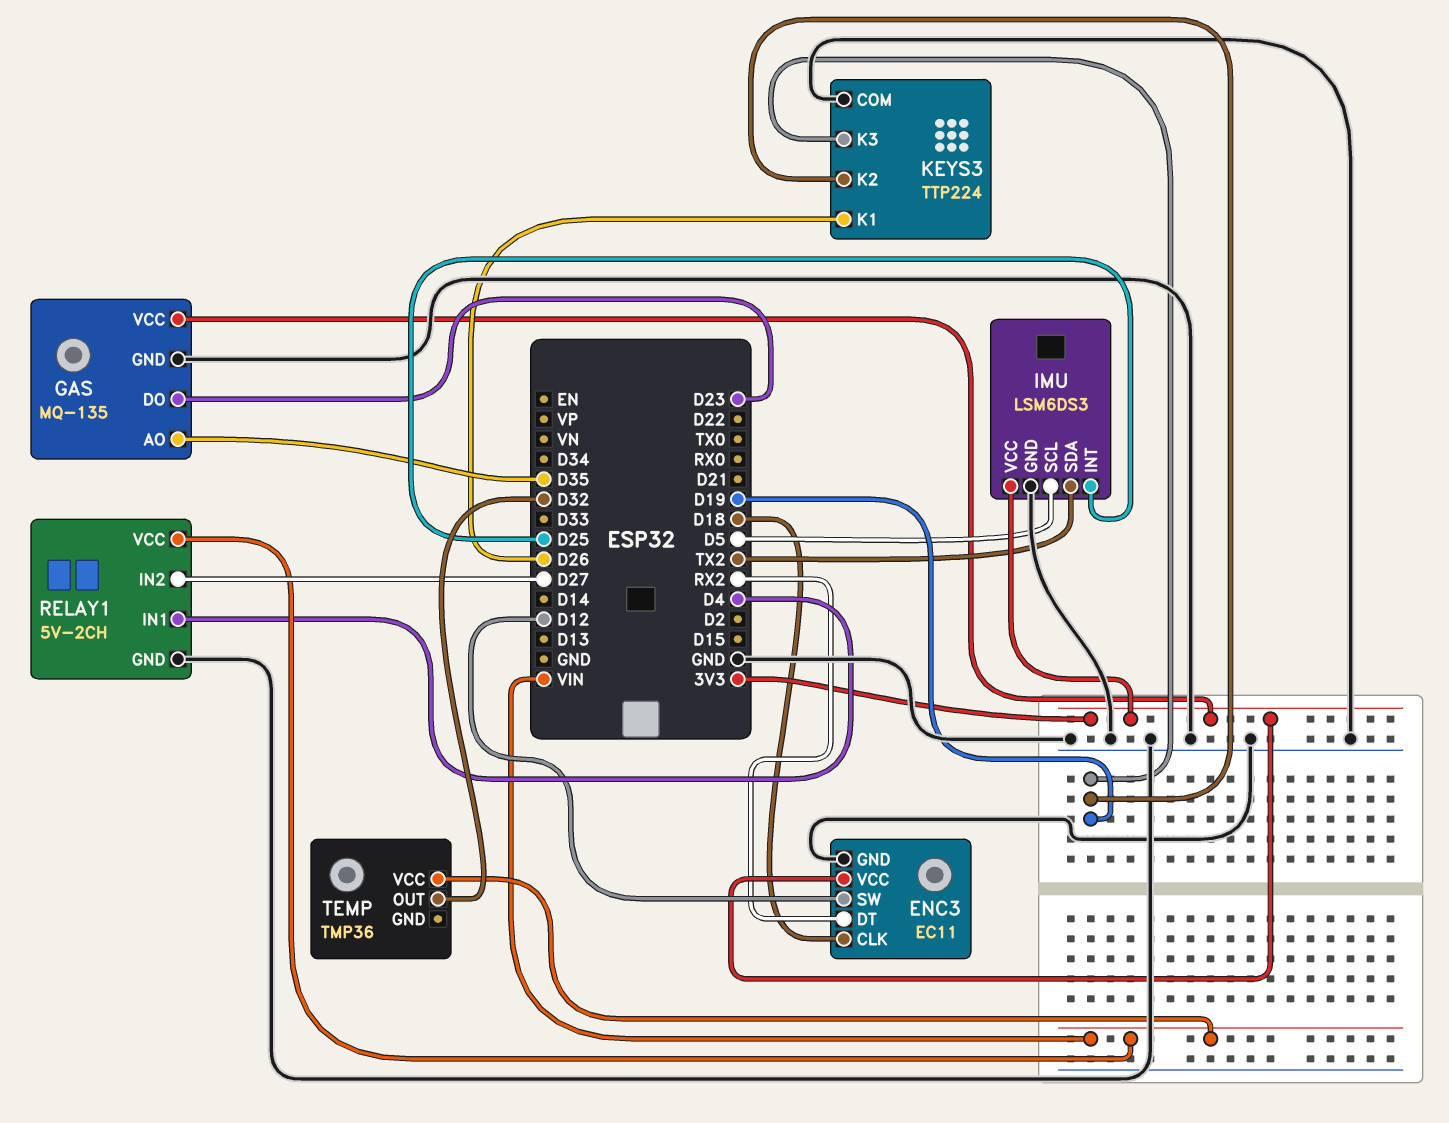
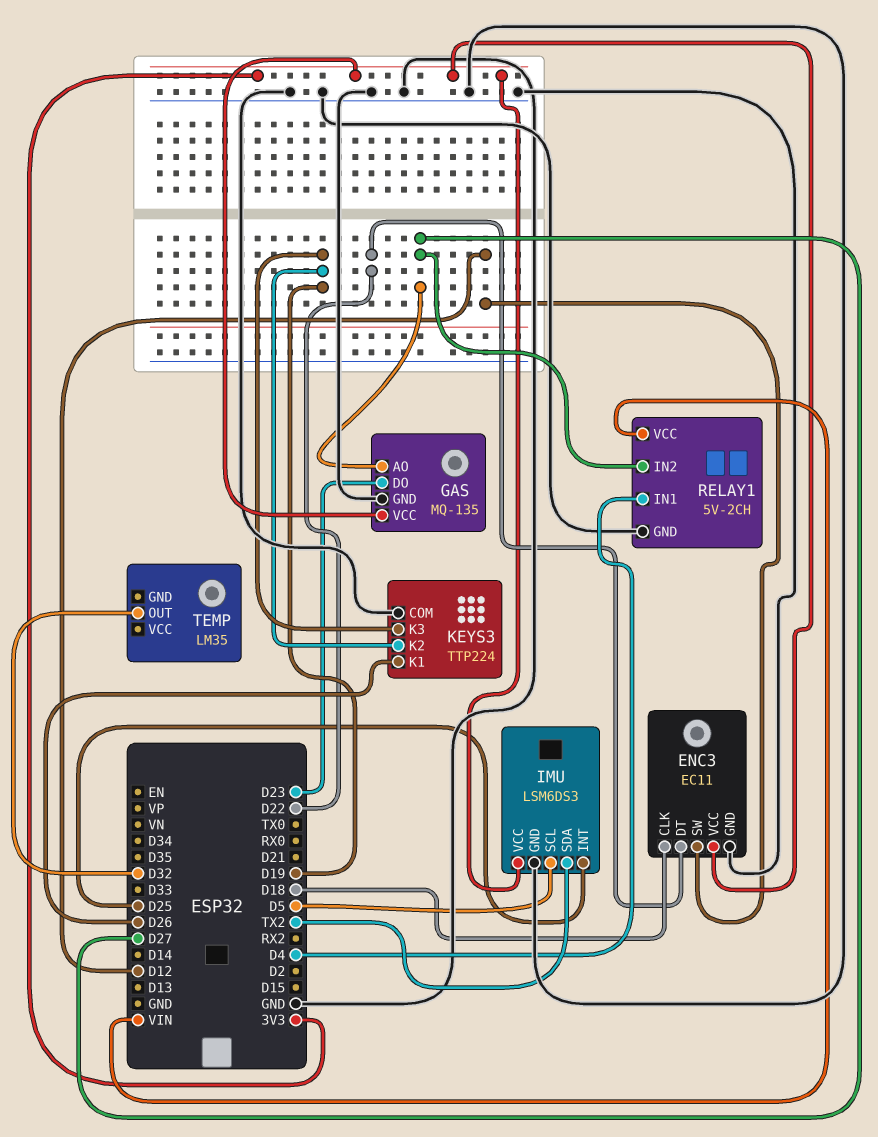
ENC3 pin DT: RX2 -> D22
GAS pin AO: D35 -> D27
TEMP: TMP36 -> LM35
TEMP pin VCC: VIN -> none

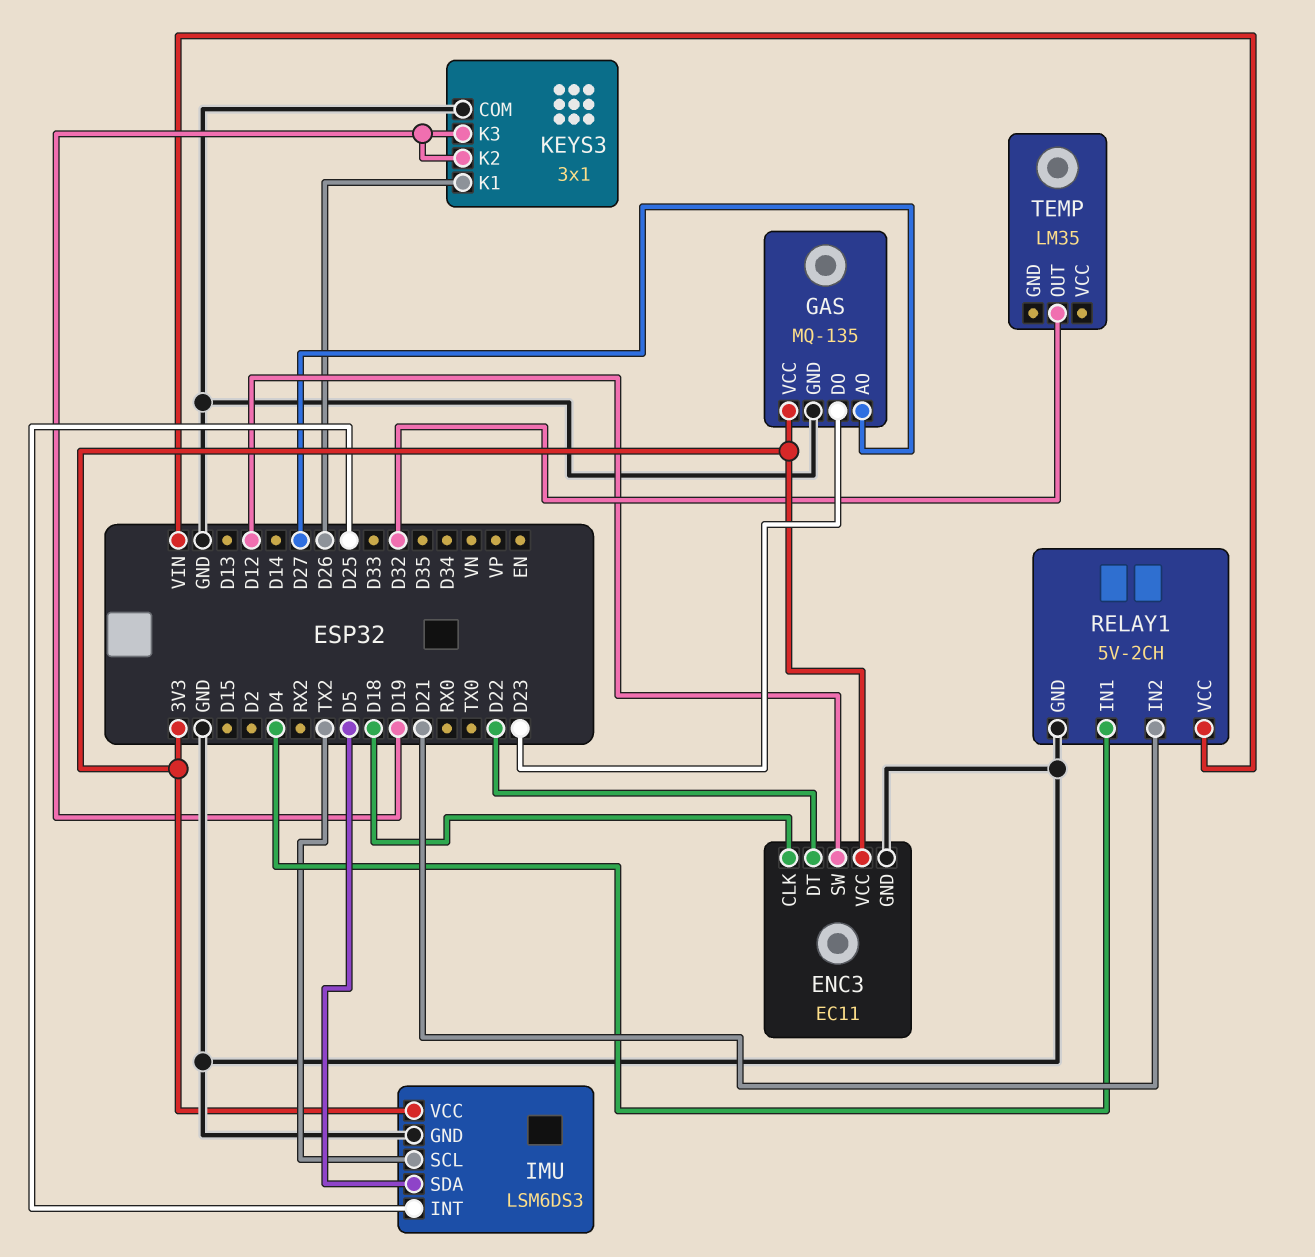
IMU pin SCL: D5 -> TX2
IMU pin SDA: TX2 -> D5
KEYS3: TTP224 -> 3x1
RELAY1 pin IN2: D27 -> D21

